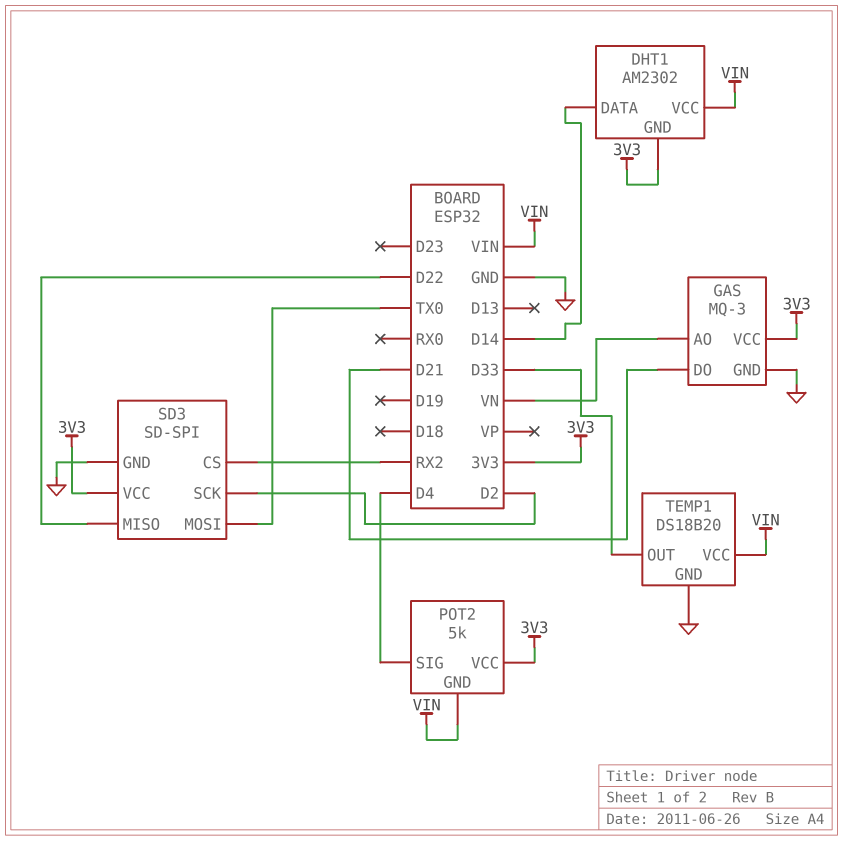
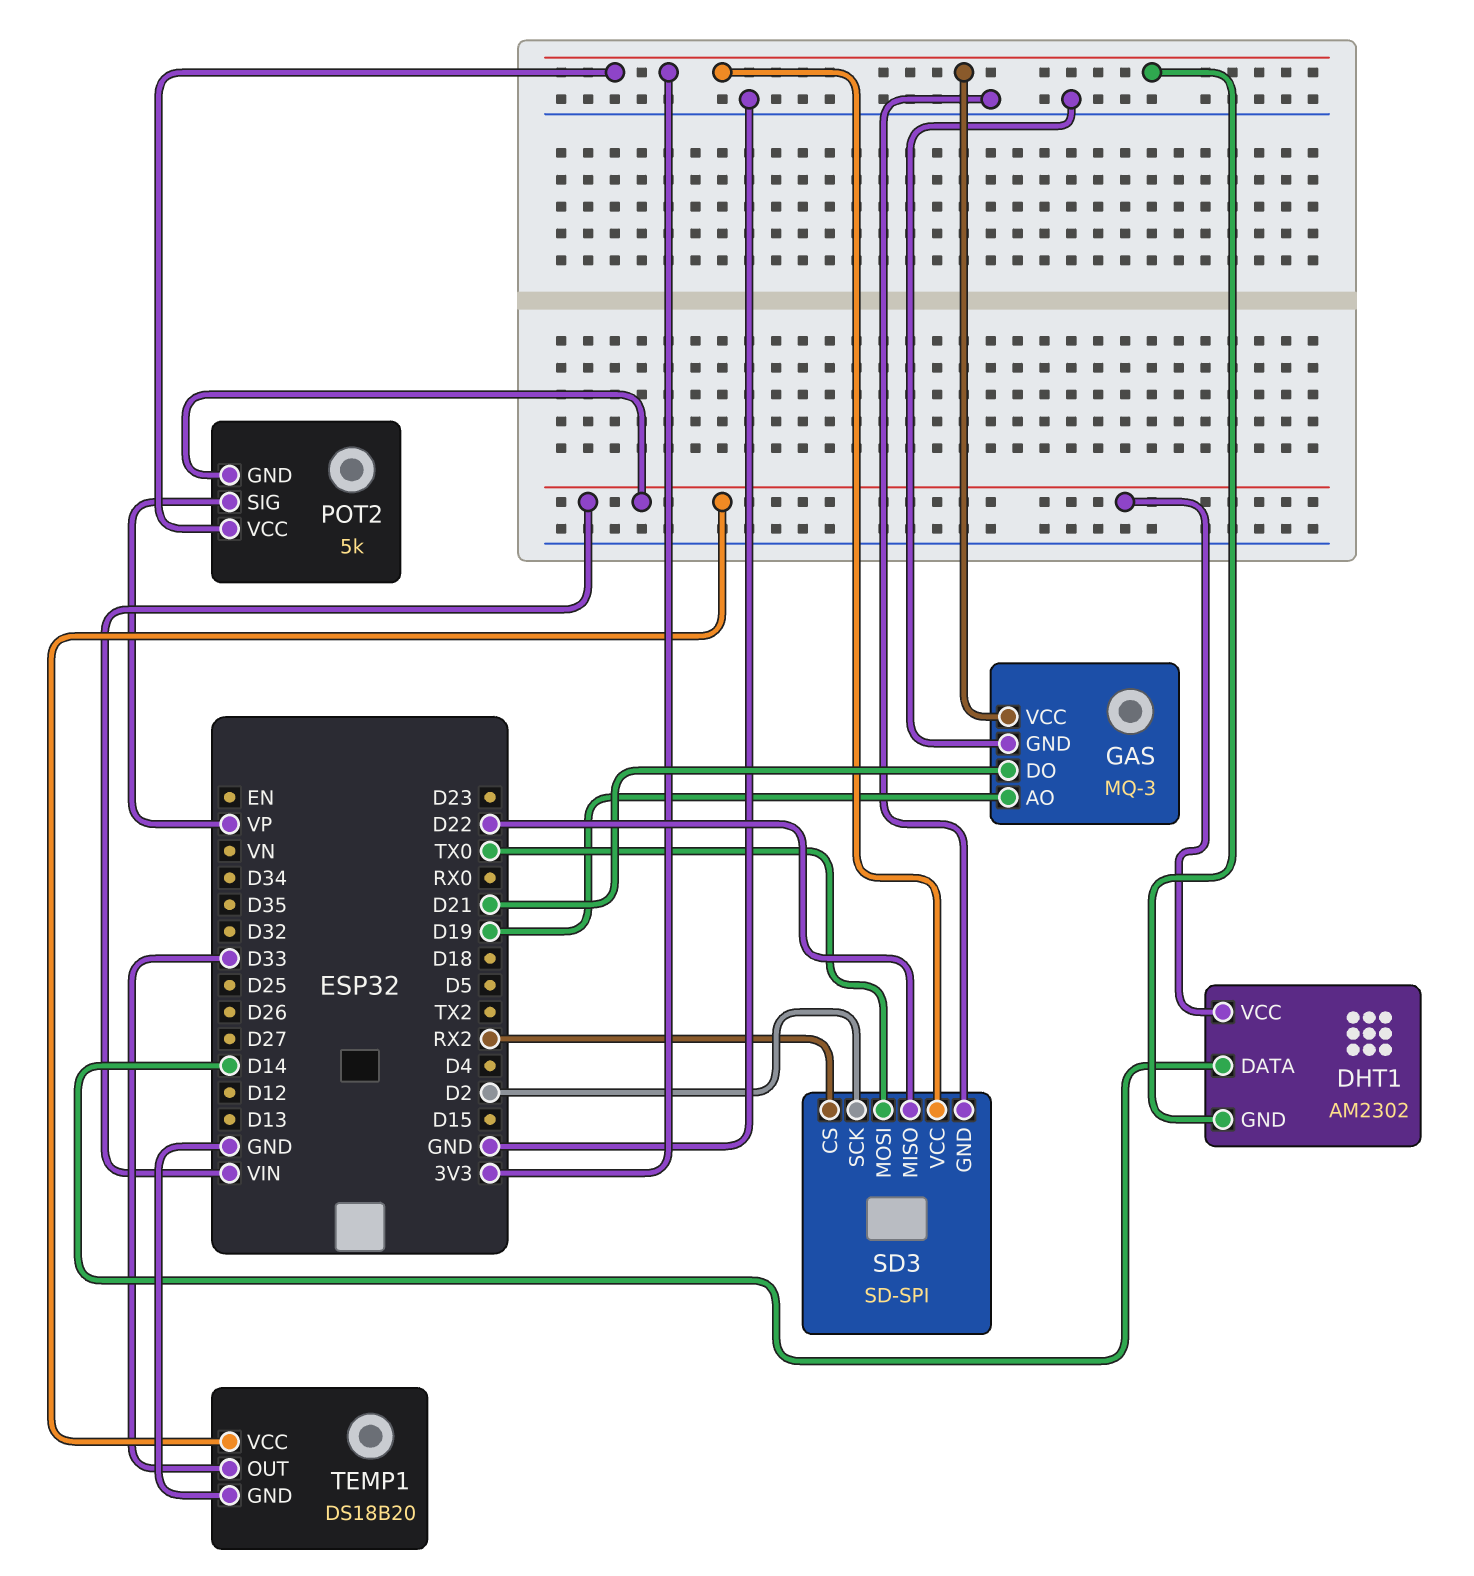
GAS pin AO: VN -> D19
POT2 pin SIG: D4 -> VP

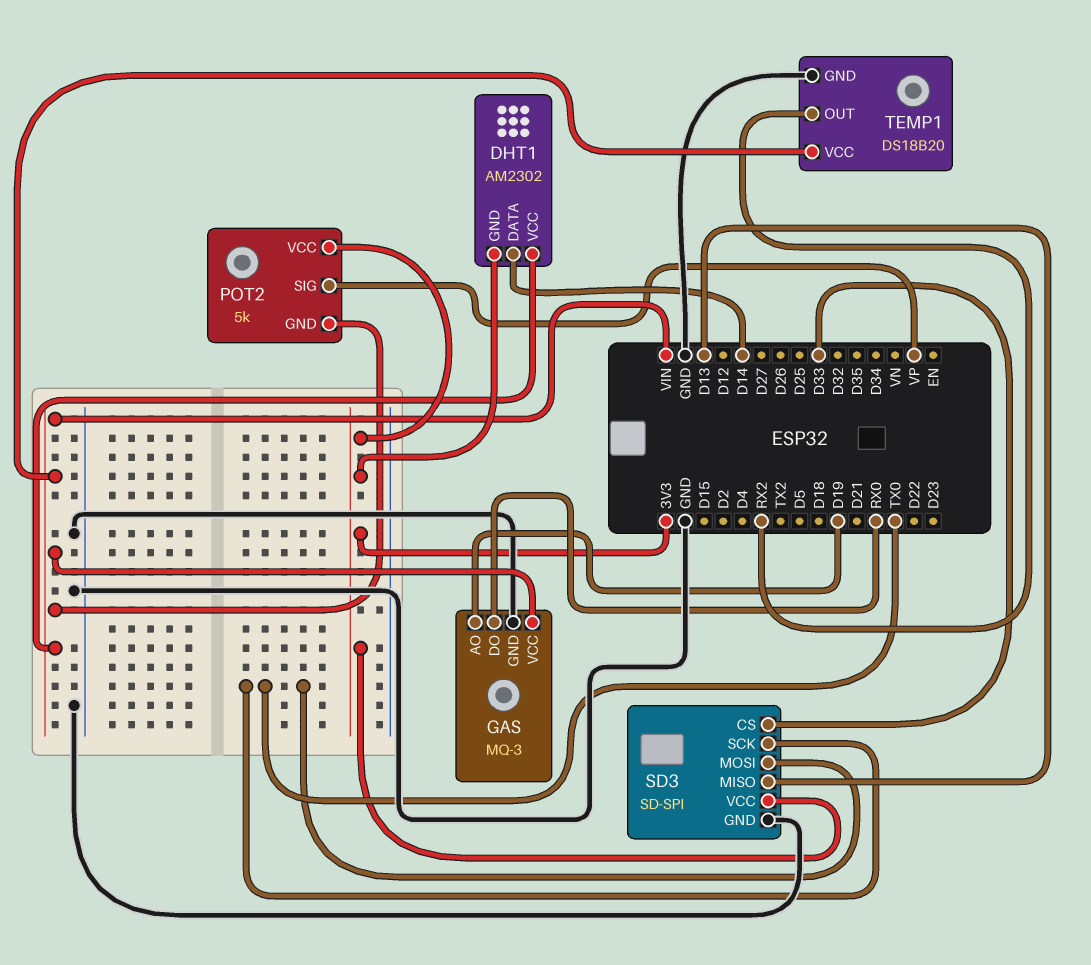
GAS pin DO: D21 -> RX0
GAS pin VCC: 3V3 -> VIN
SD3 pin CS: RX2 -> D33
SD3 pin MISO: D22 -> D13
SD3 pin SCK: D2 -> TX0
TEMP1 pin OUT: D33 -> RX2

